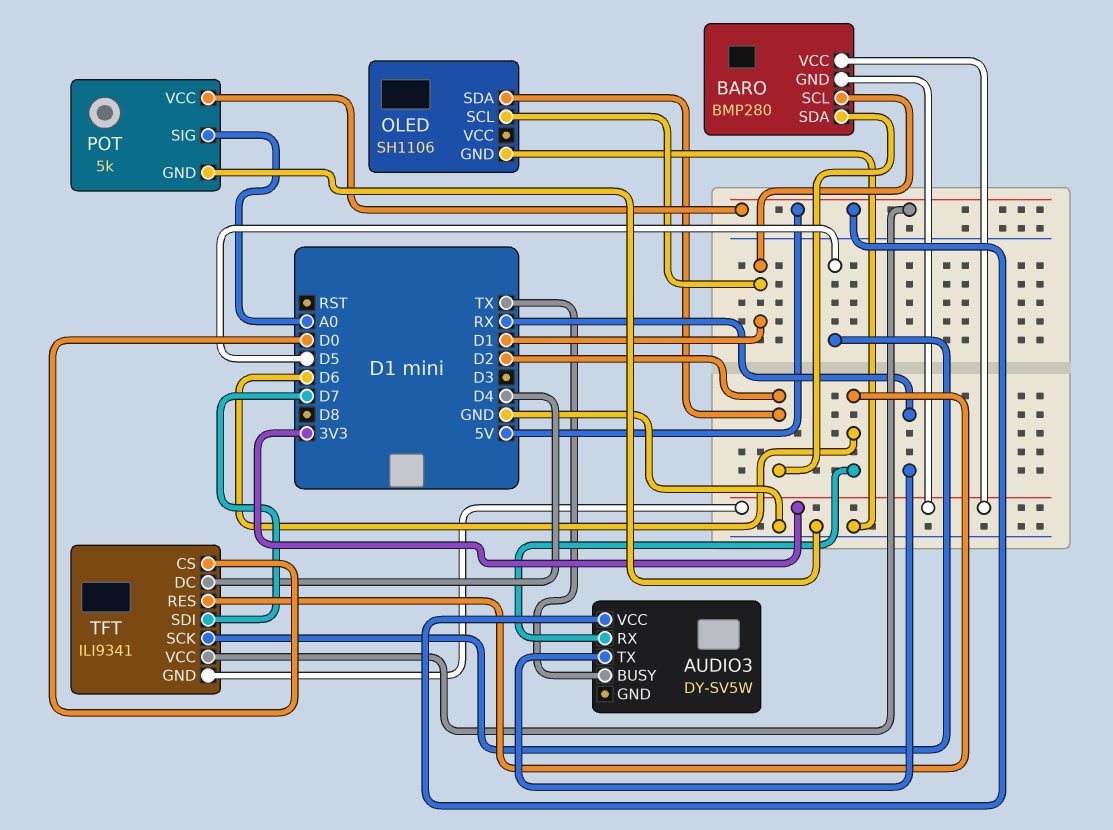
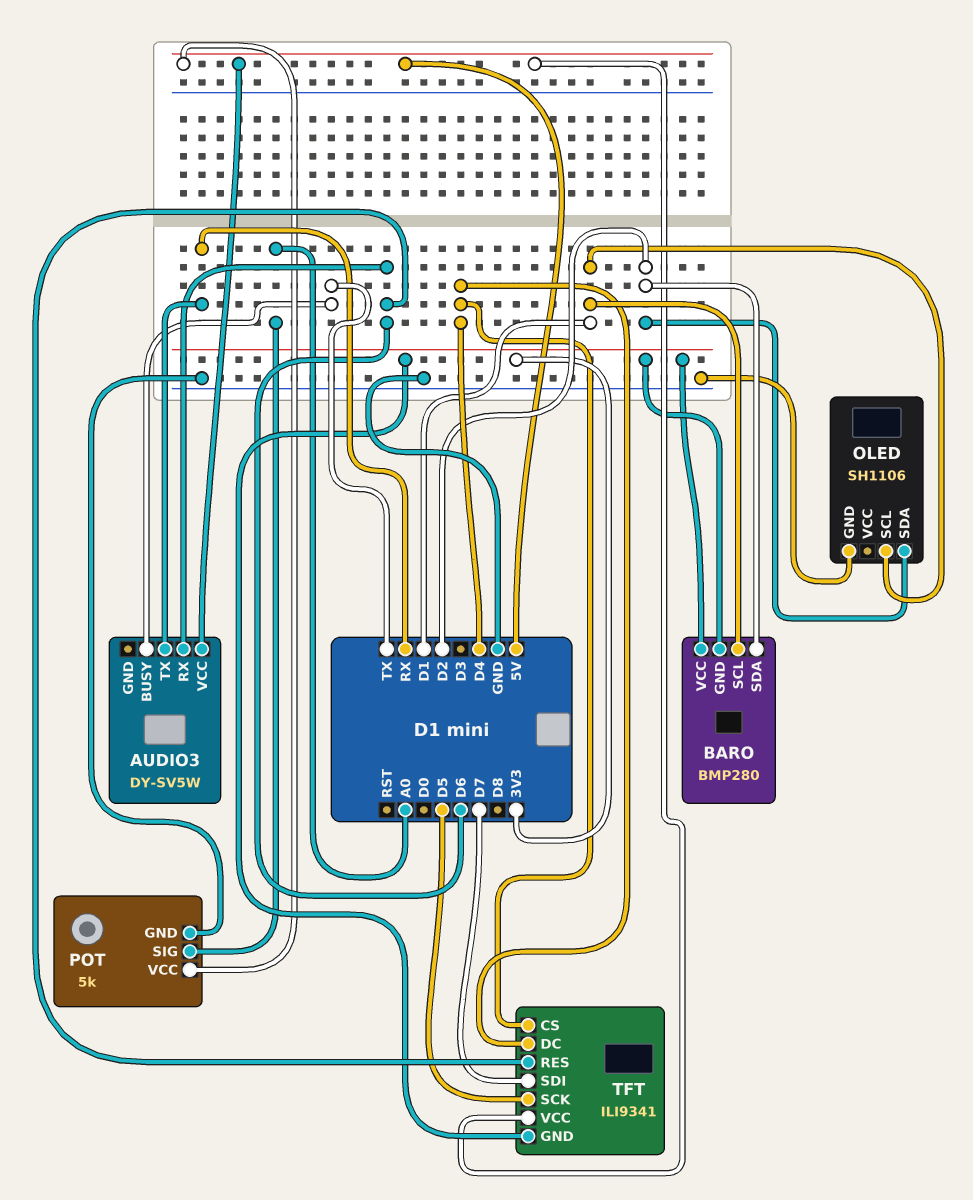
TFT pin CS: D0 -> D4

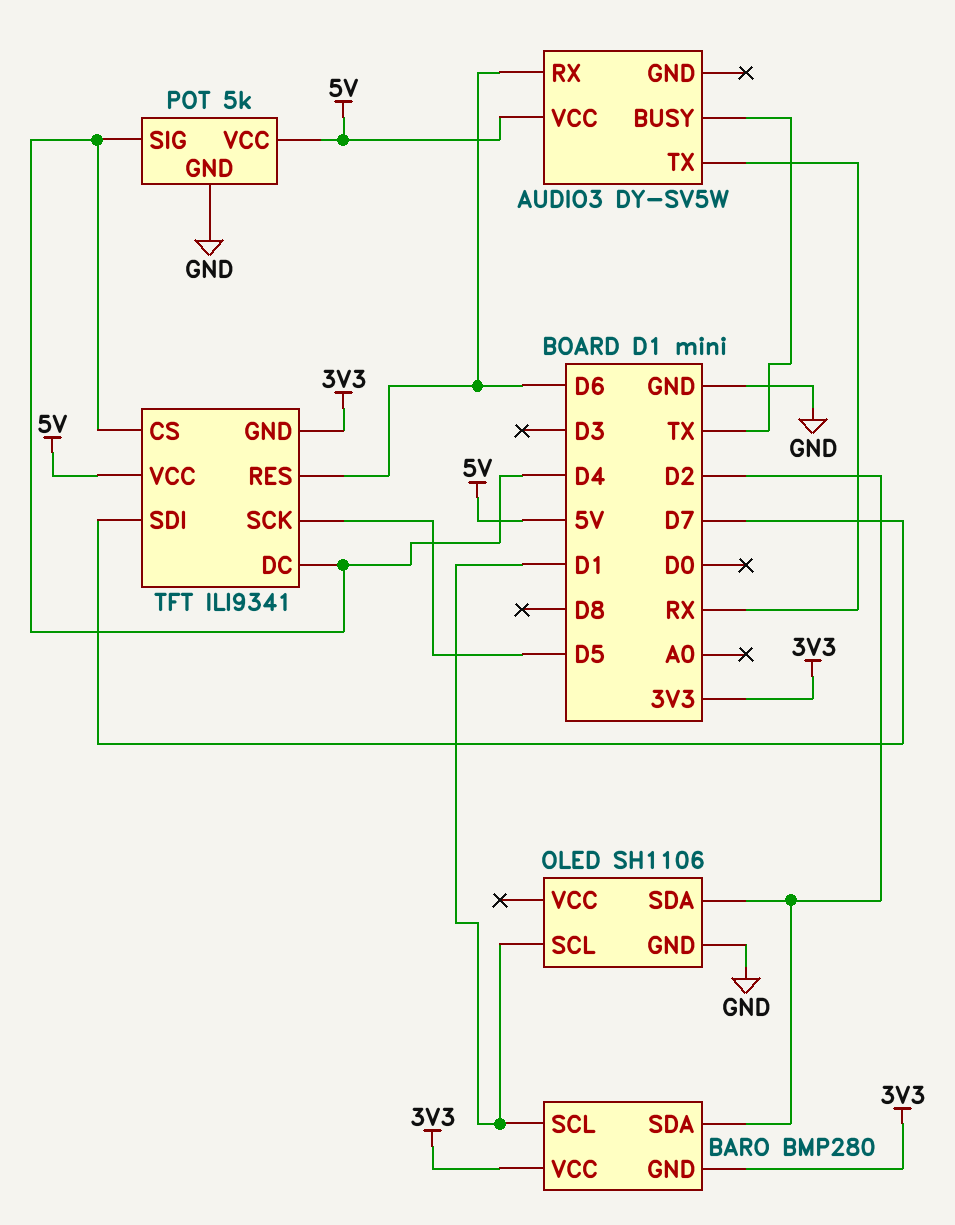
POT pin SIG: A0 -> D4

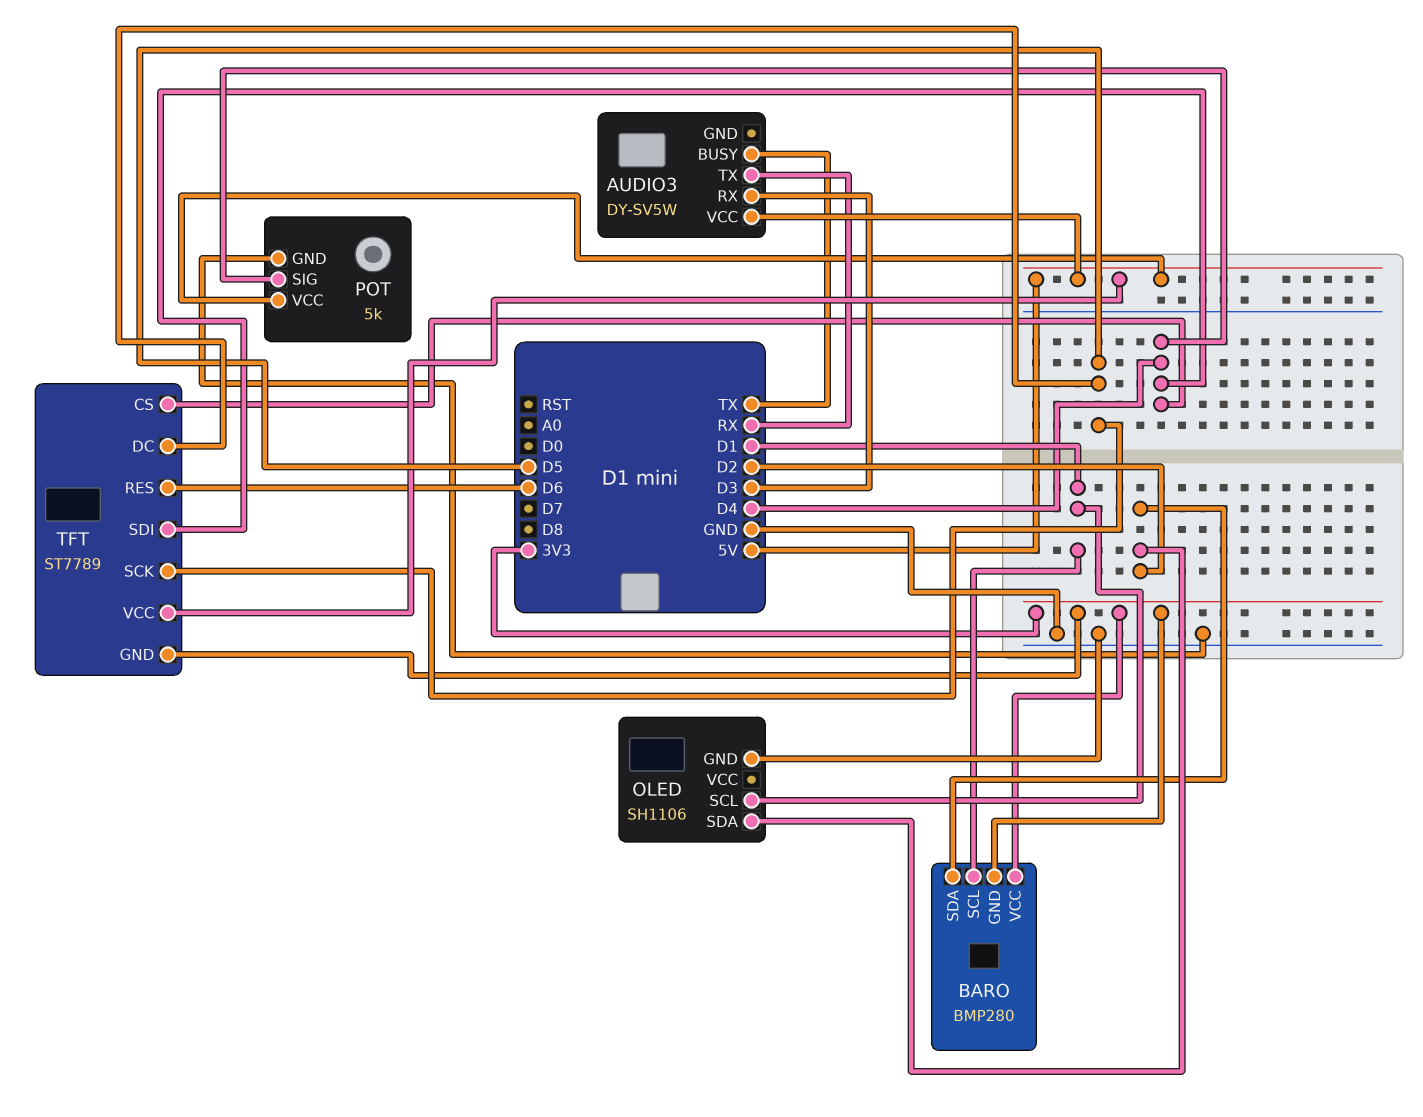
AUDIO3 pin RX: D6 -> D3
TFT: ILI9341 -> ST7789
TFT pin DC: D4 -> D5
TFT pin SDI: D7 -> D4

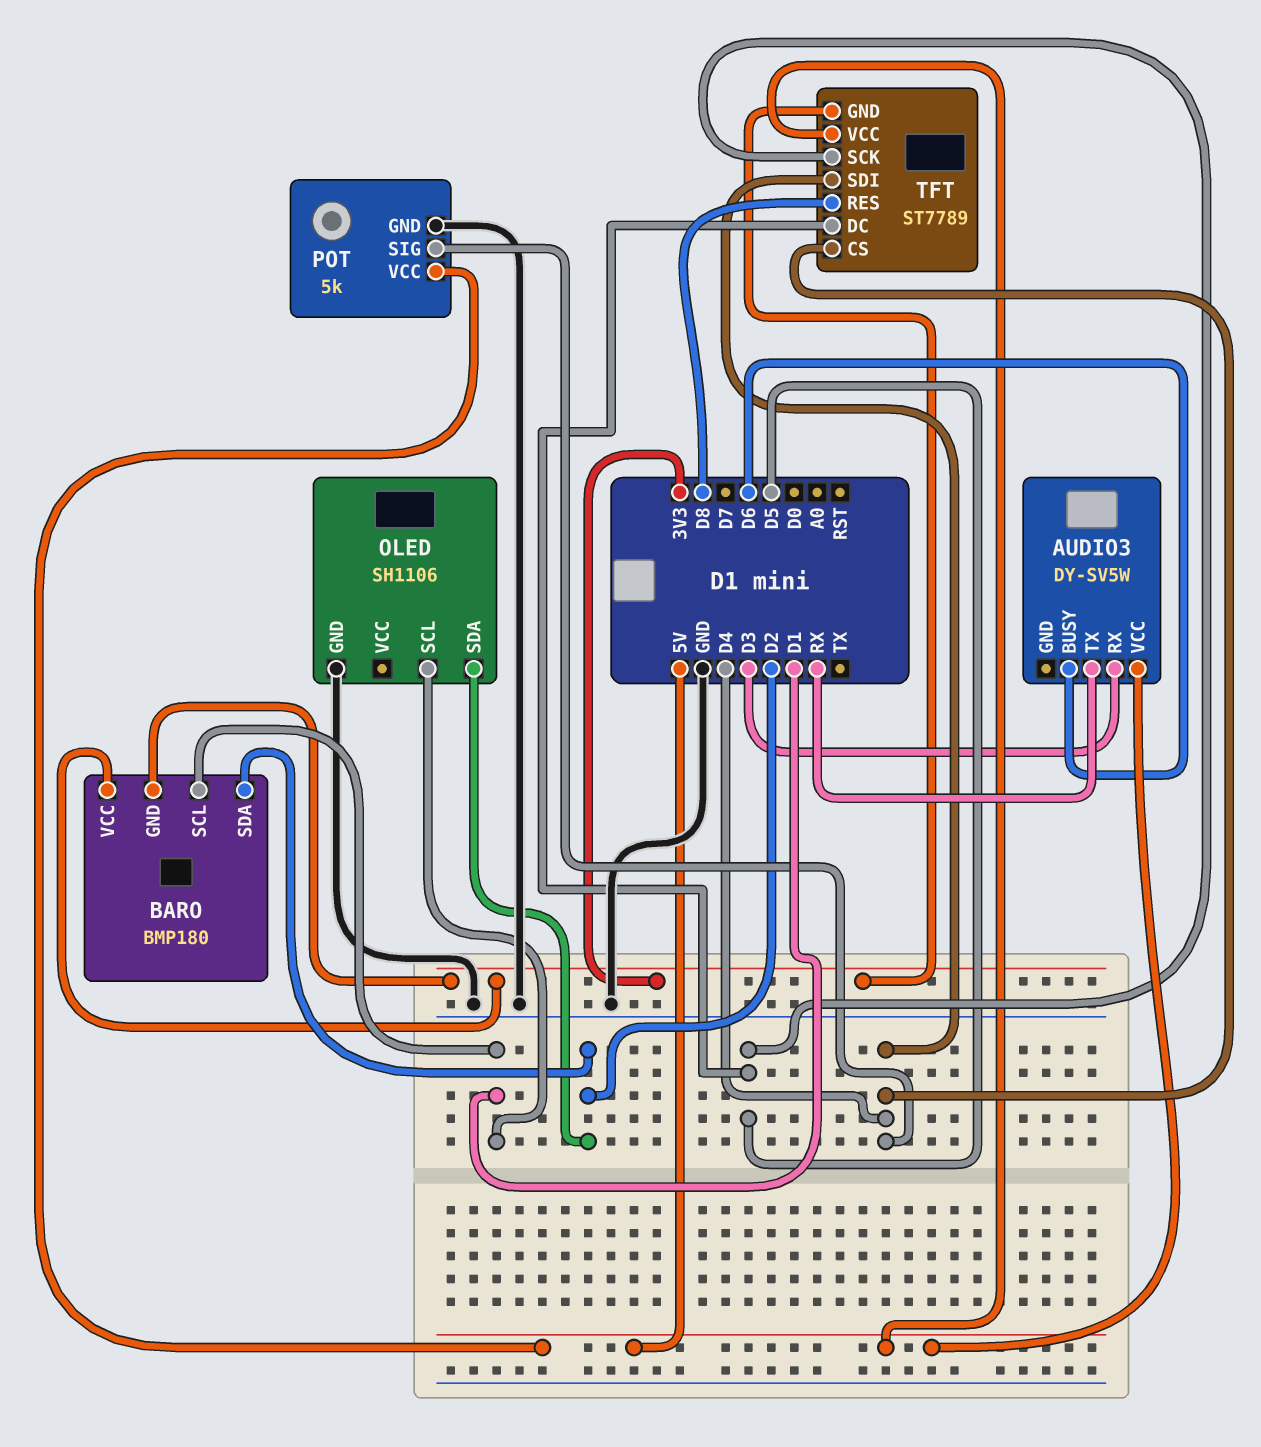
AUDIO3 pin BUSY: TX -> D6
BARO: BMP280 -> BMP180
TFT pin RES: D6 -> D8

